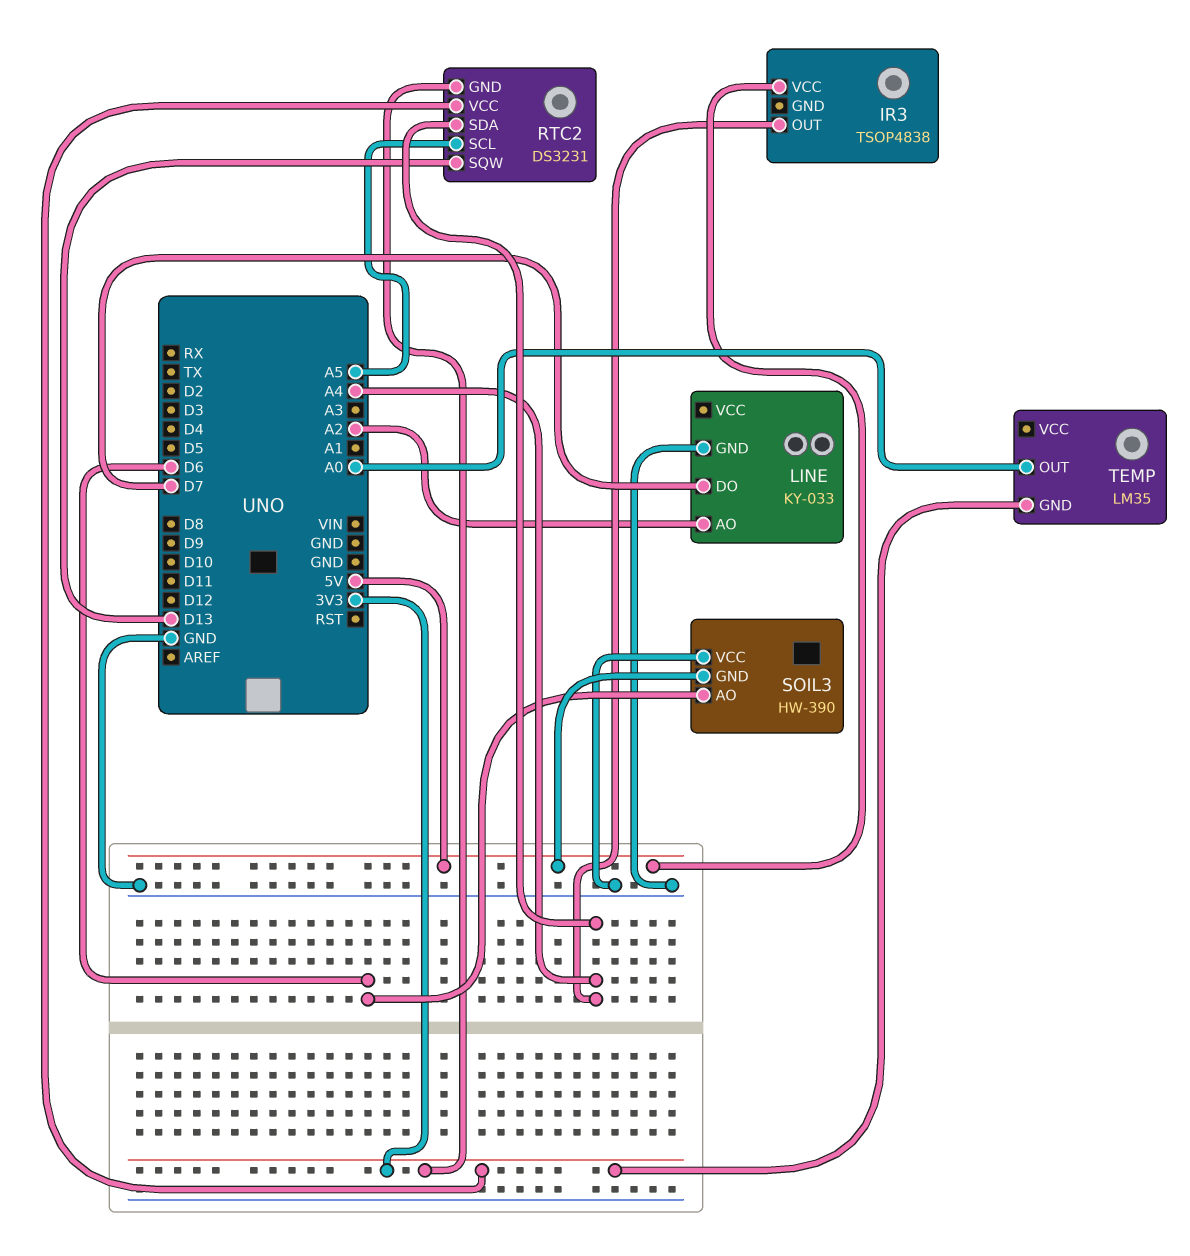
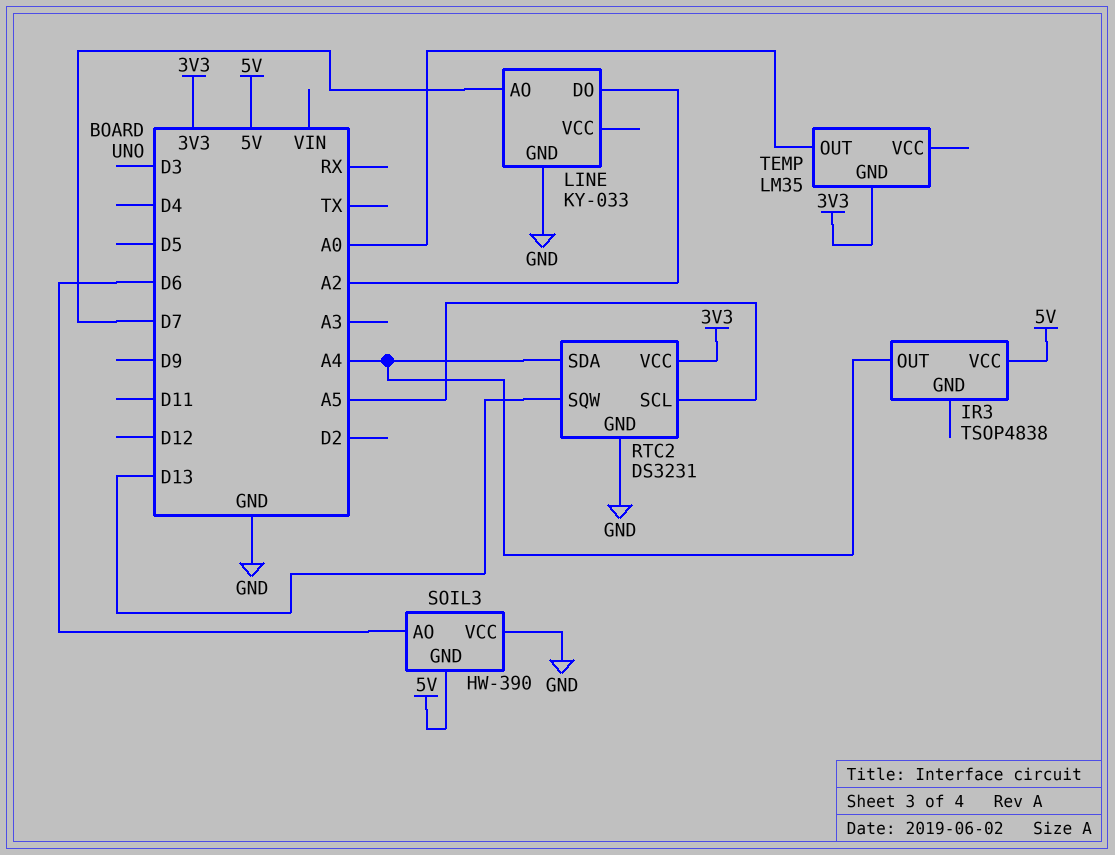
LINE pin AO: A2 -> D7
LINE pin DO: D7 -> A2
RTC2 pin GND: 3V3 -> GND

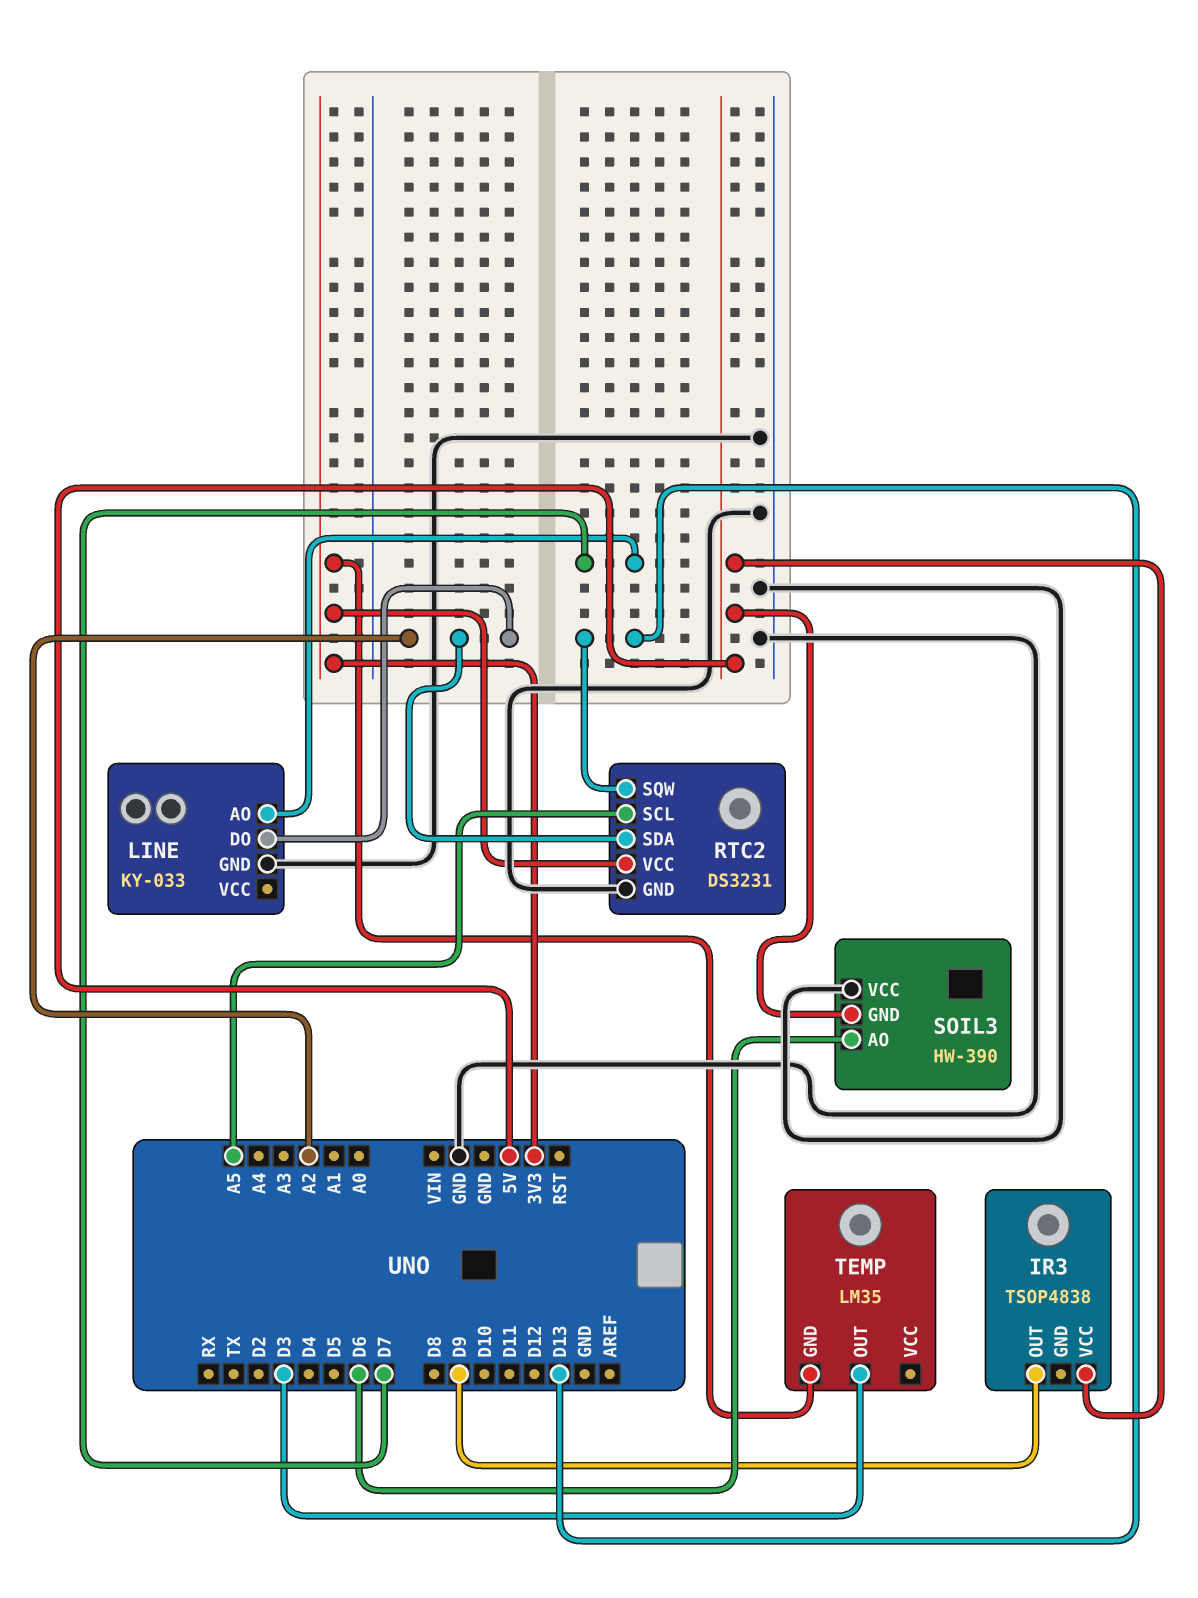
IR3 pin OUT: A4 -> D9
RTC2 pin SDA: A4 -> A2
TEMP pin OUT: A0 -> D3

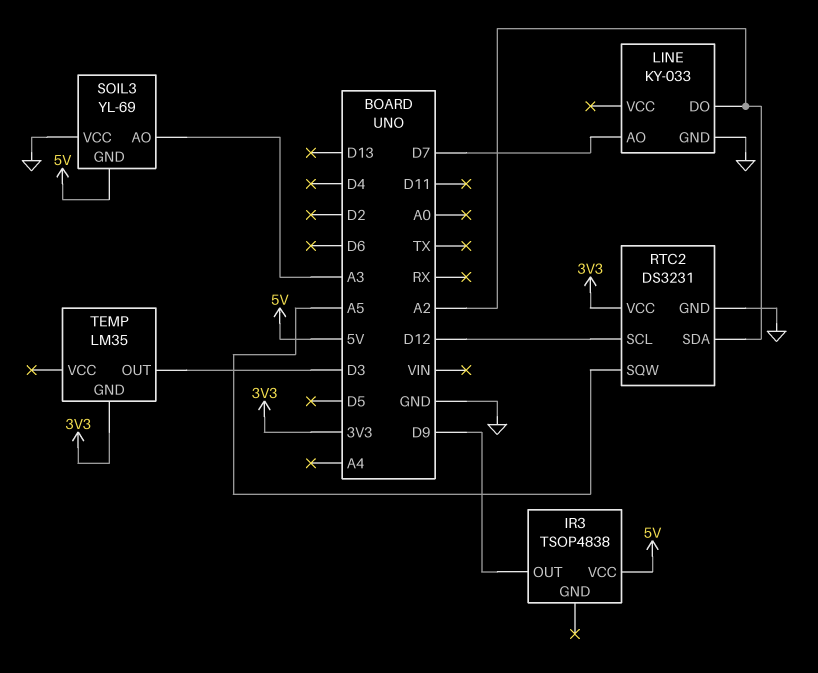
RTC2 pin SCL: A5 -> D12
RTC2 pin SQW: D13 -> A5
SOIL3: HW-390 -> YL-69
SOIL3 pin AO: D6 -> A3

